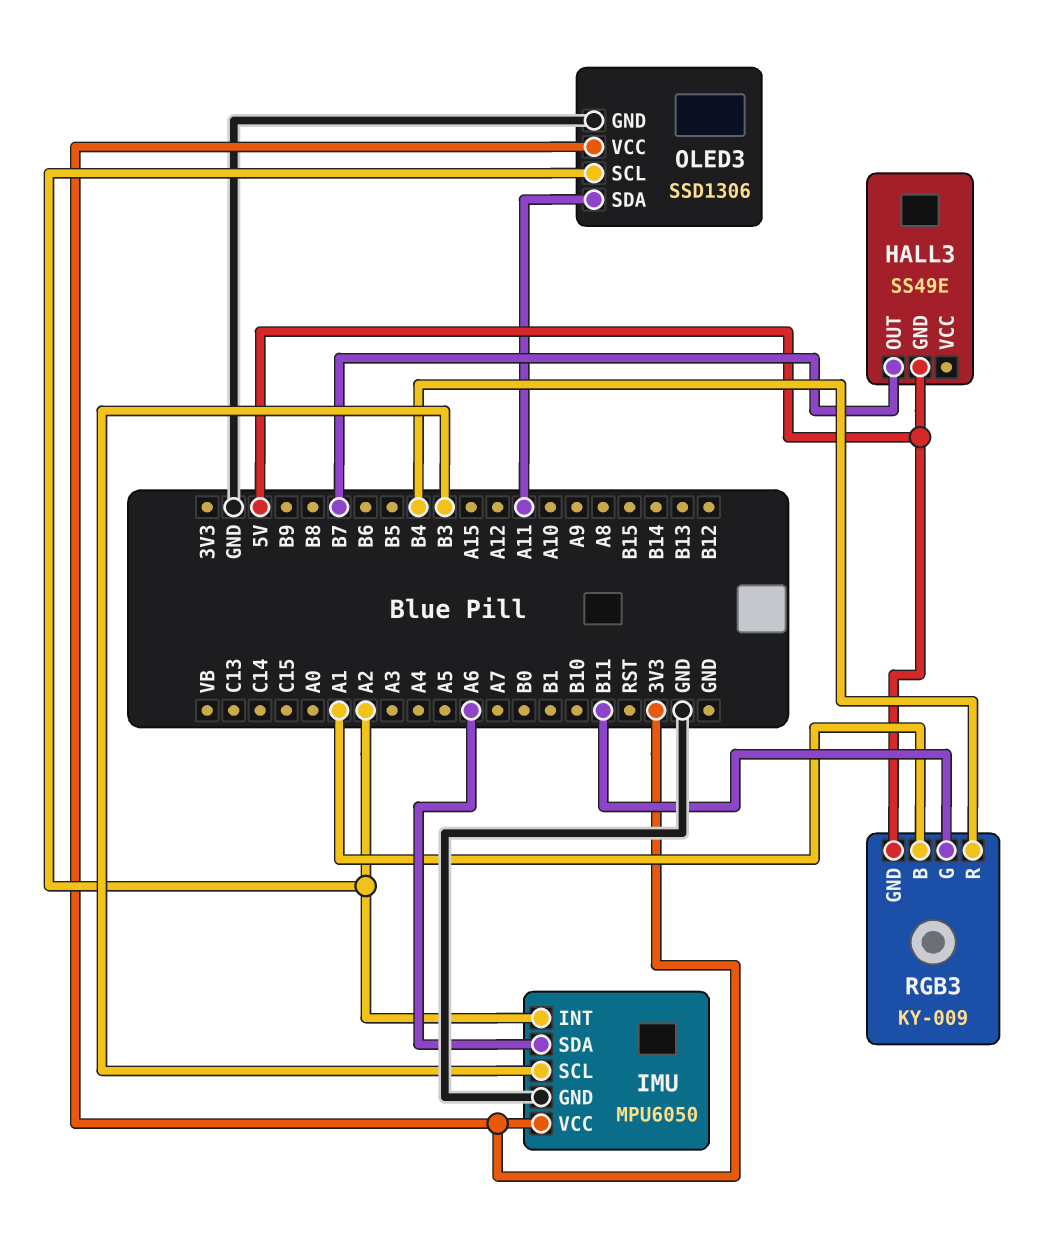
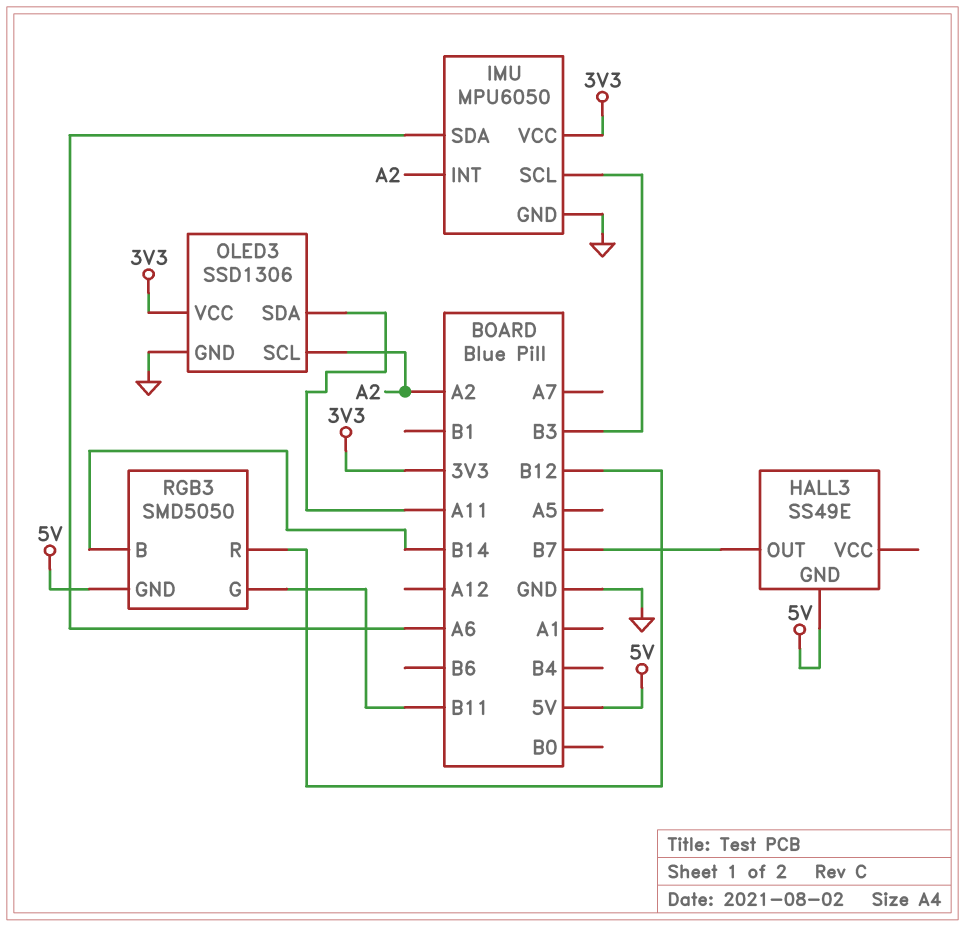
RGB3: KY-009 -> SMD5050
RGB3 pin B: A1 -> B14
RGB3 pin R: B4 -> B12

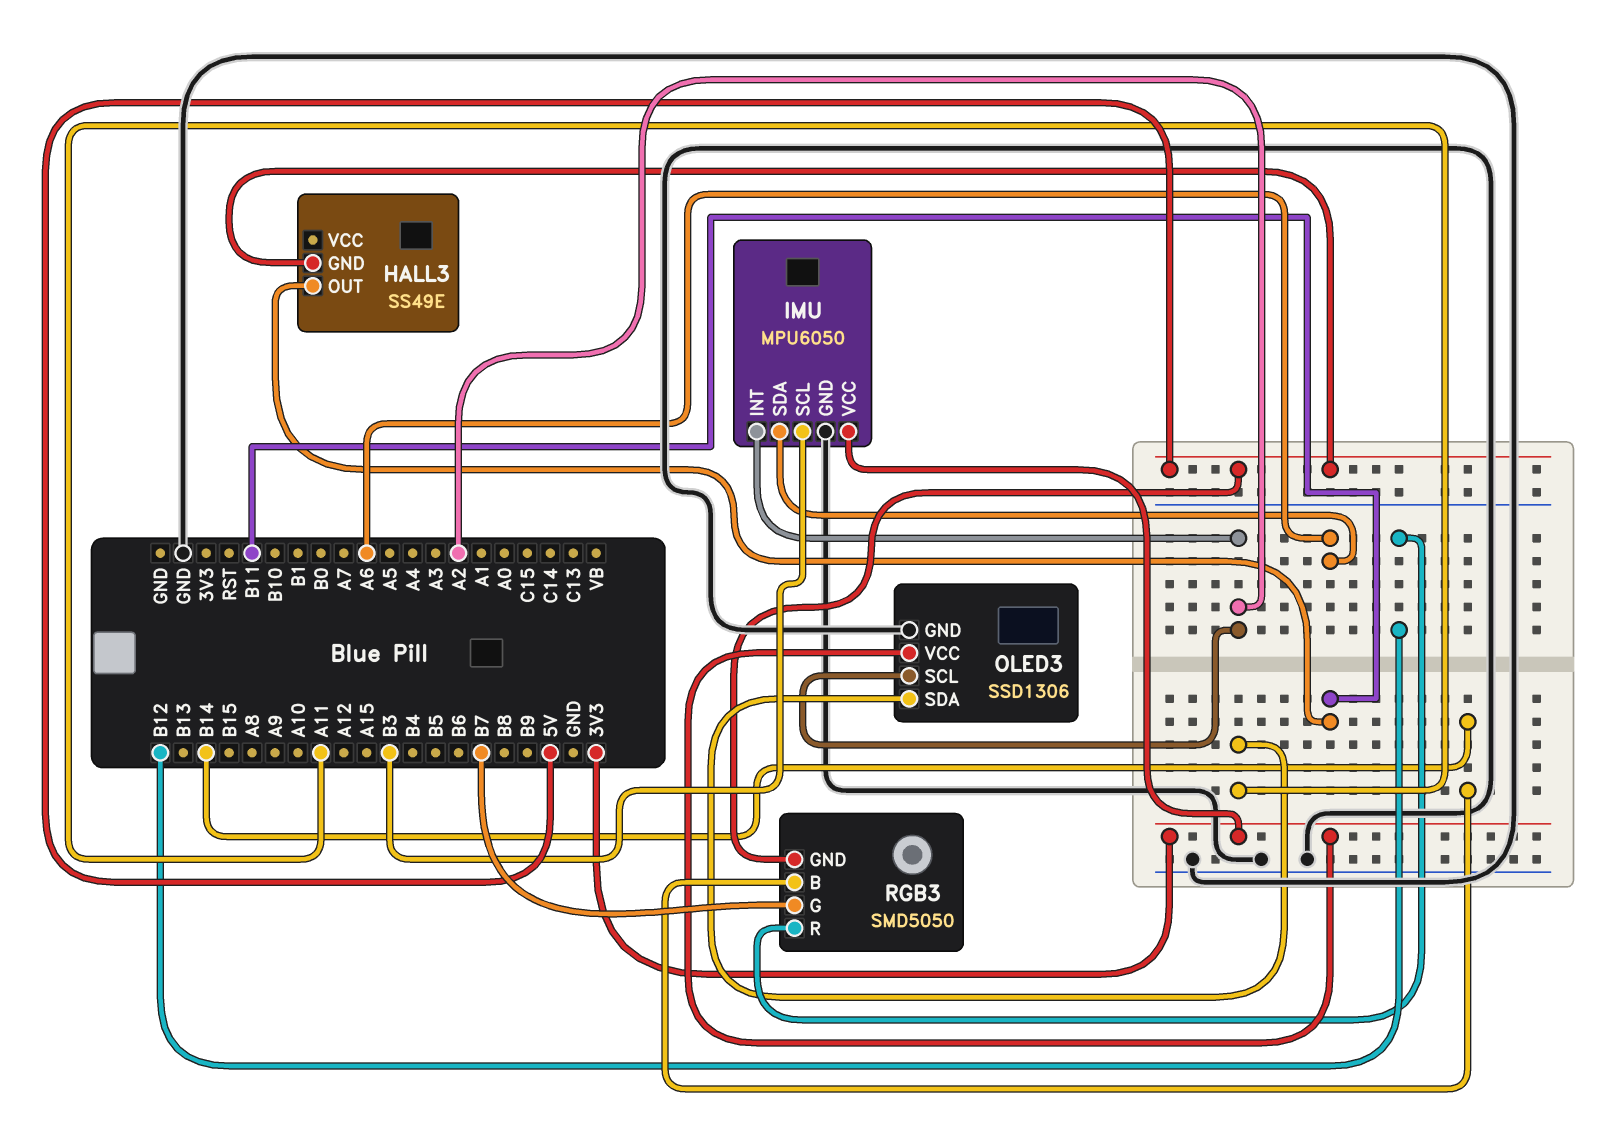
HALL3 pin OUT: B7 -> B11
RGB3 pin G: B11 -> B7

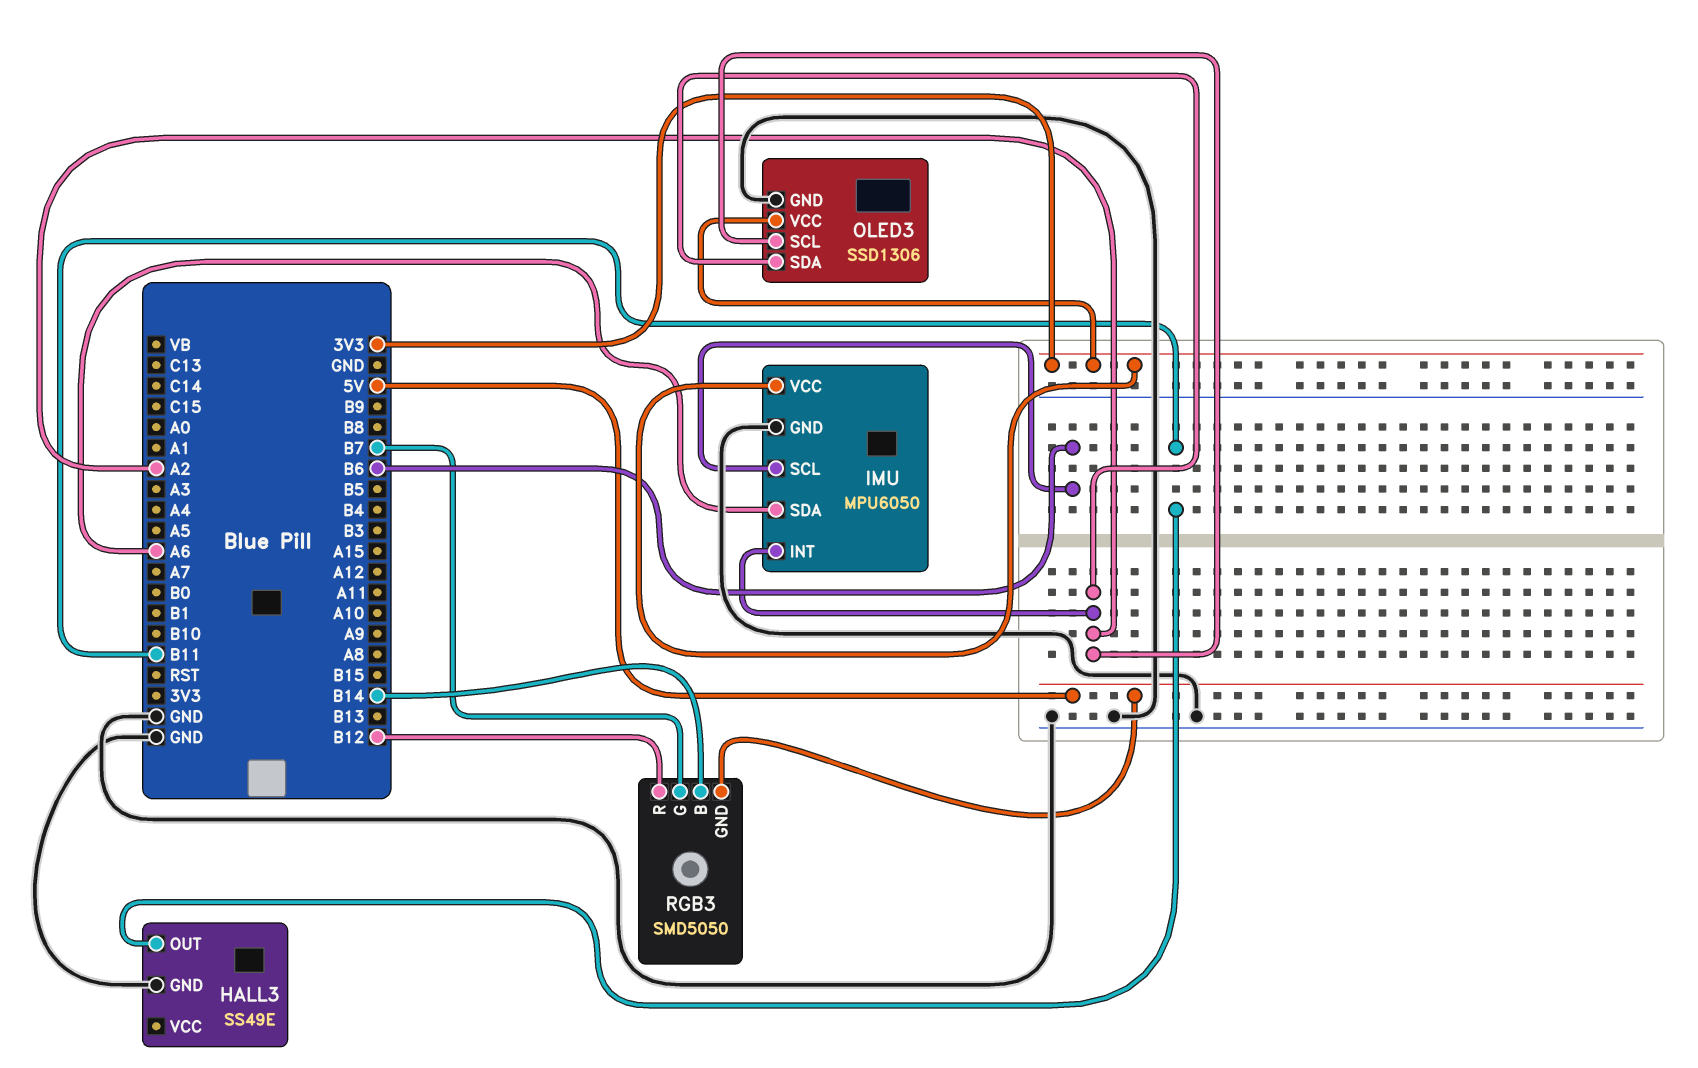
HALL3 pin GND: 5V -> GND
IMU pin SCL: B3 -> B6
OLED3 pin SDA: A11 -> A2

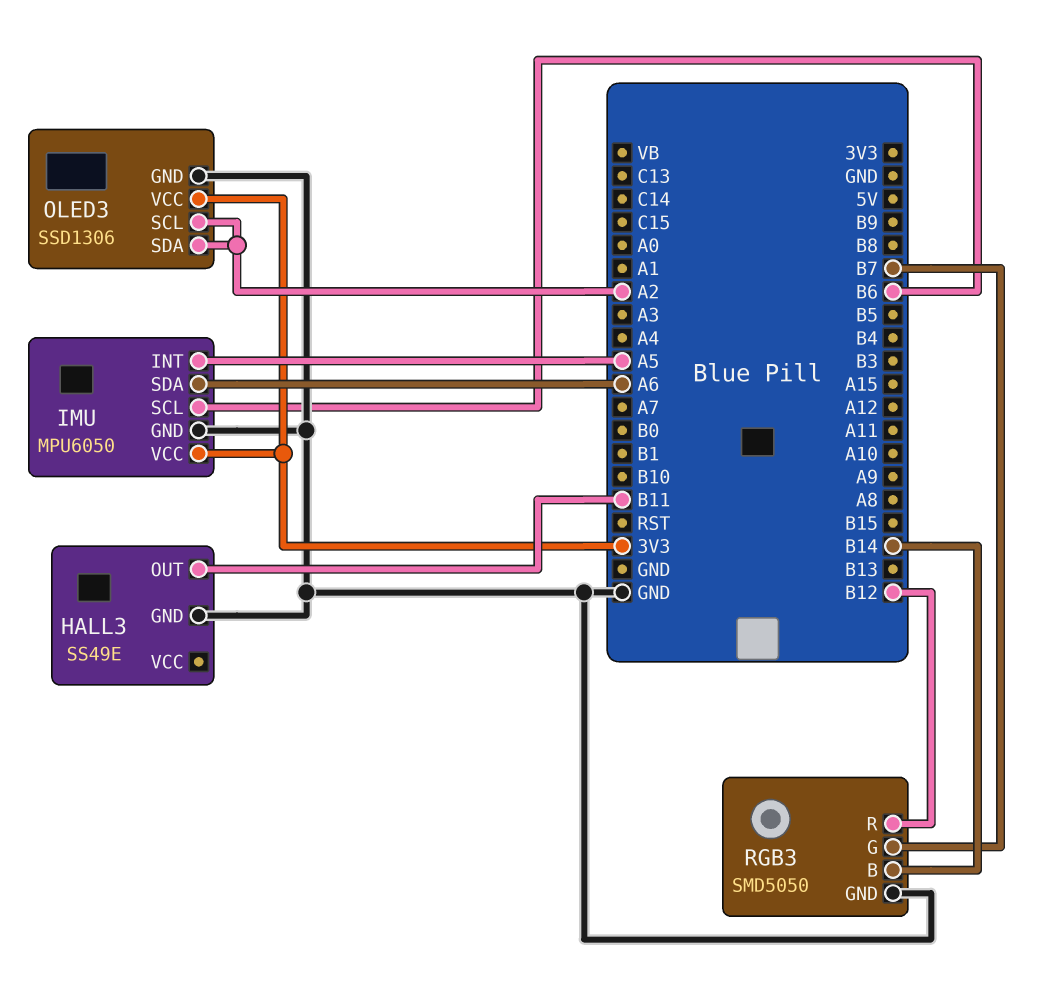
IMU pin INT: A2 -> A5
RGB3 pin GND: 5V -> GND

